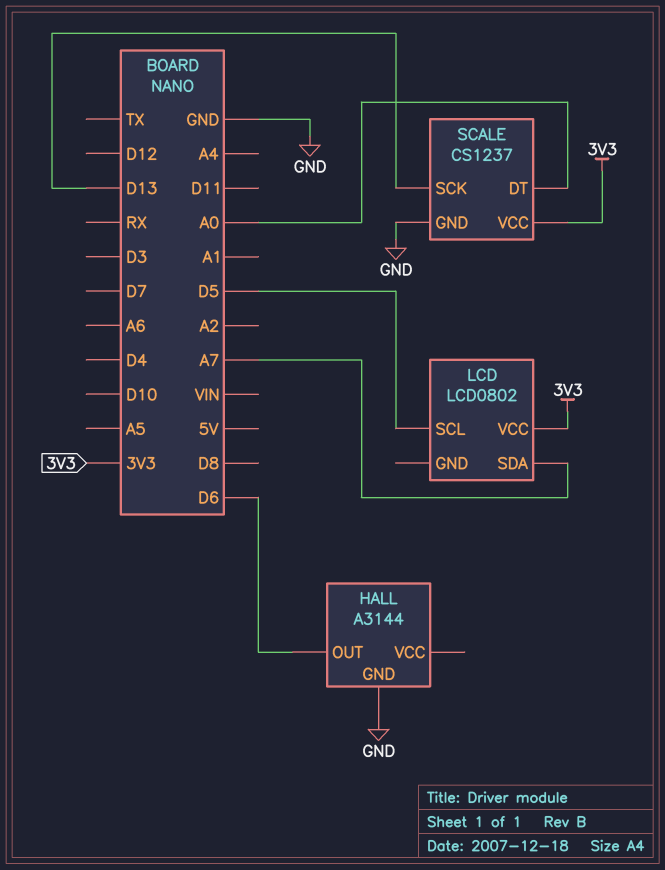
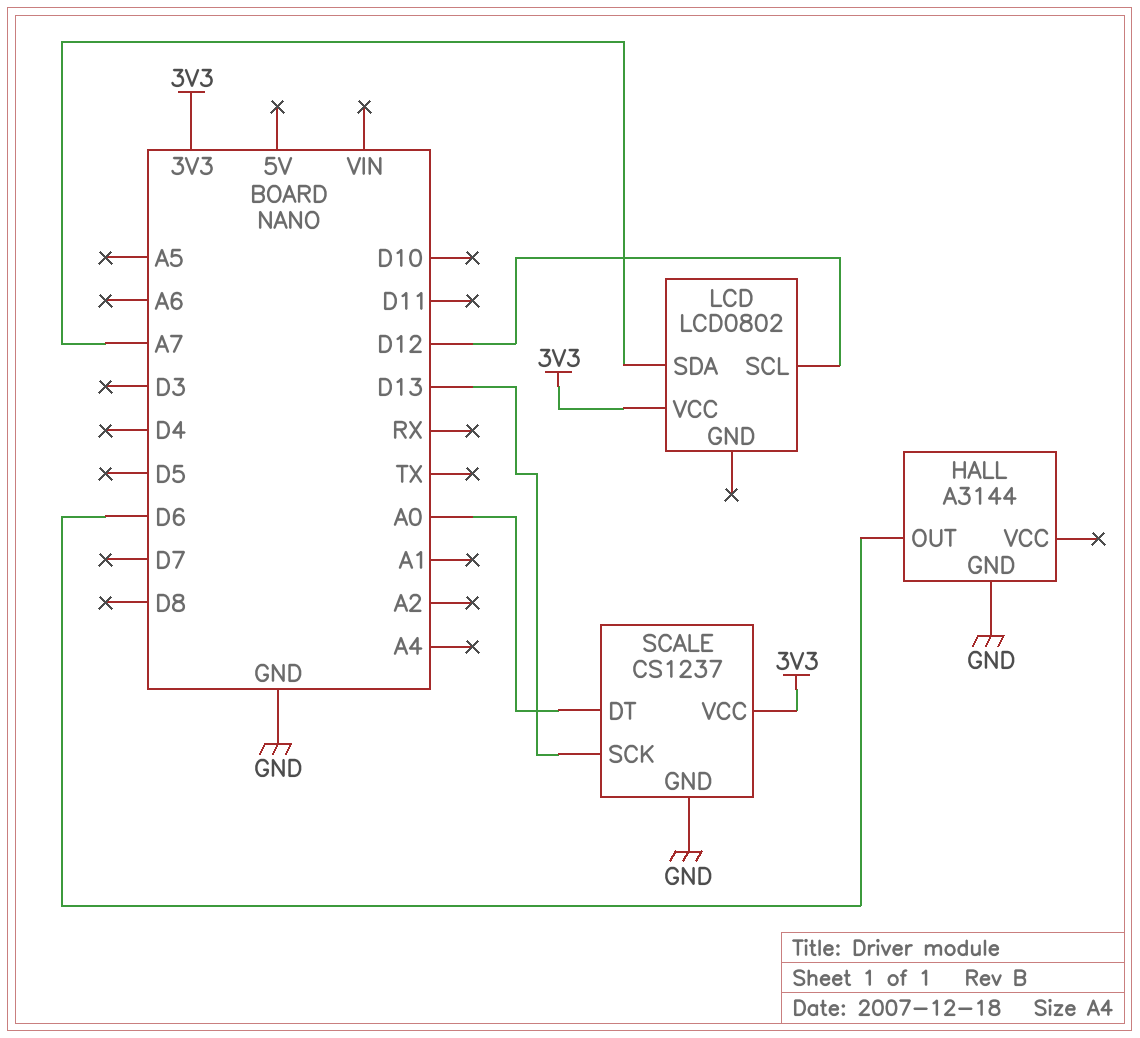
LCD pin SCL: D5 -> D12

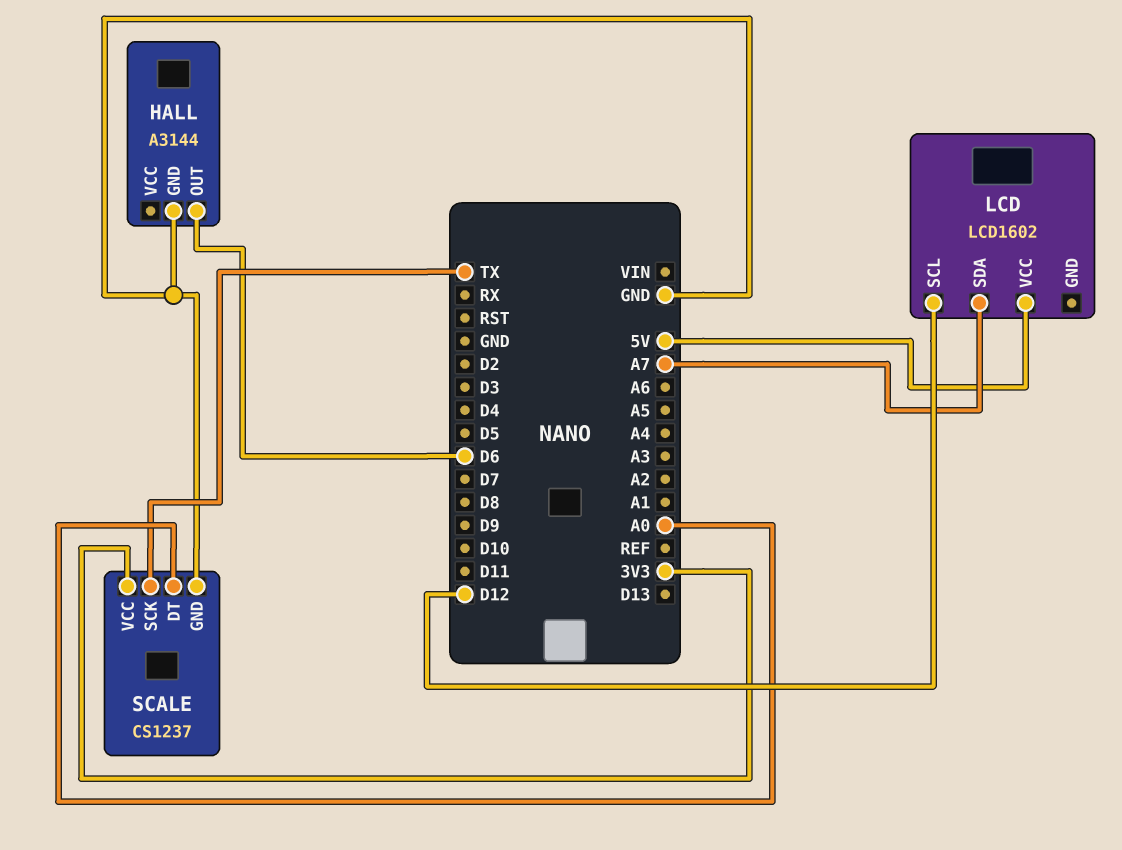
LCD: LCD0802 -> LCD1602
LCD pin VCC: 3V3 -> 5V
SCALE pin SCK: D13 -> TX

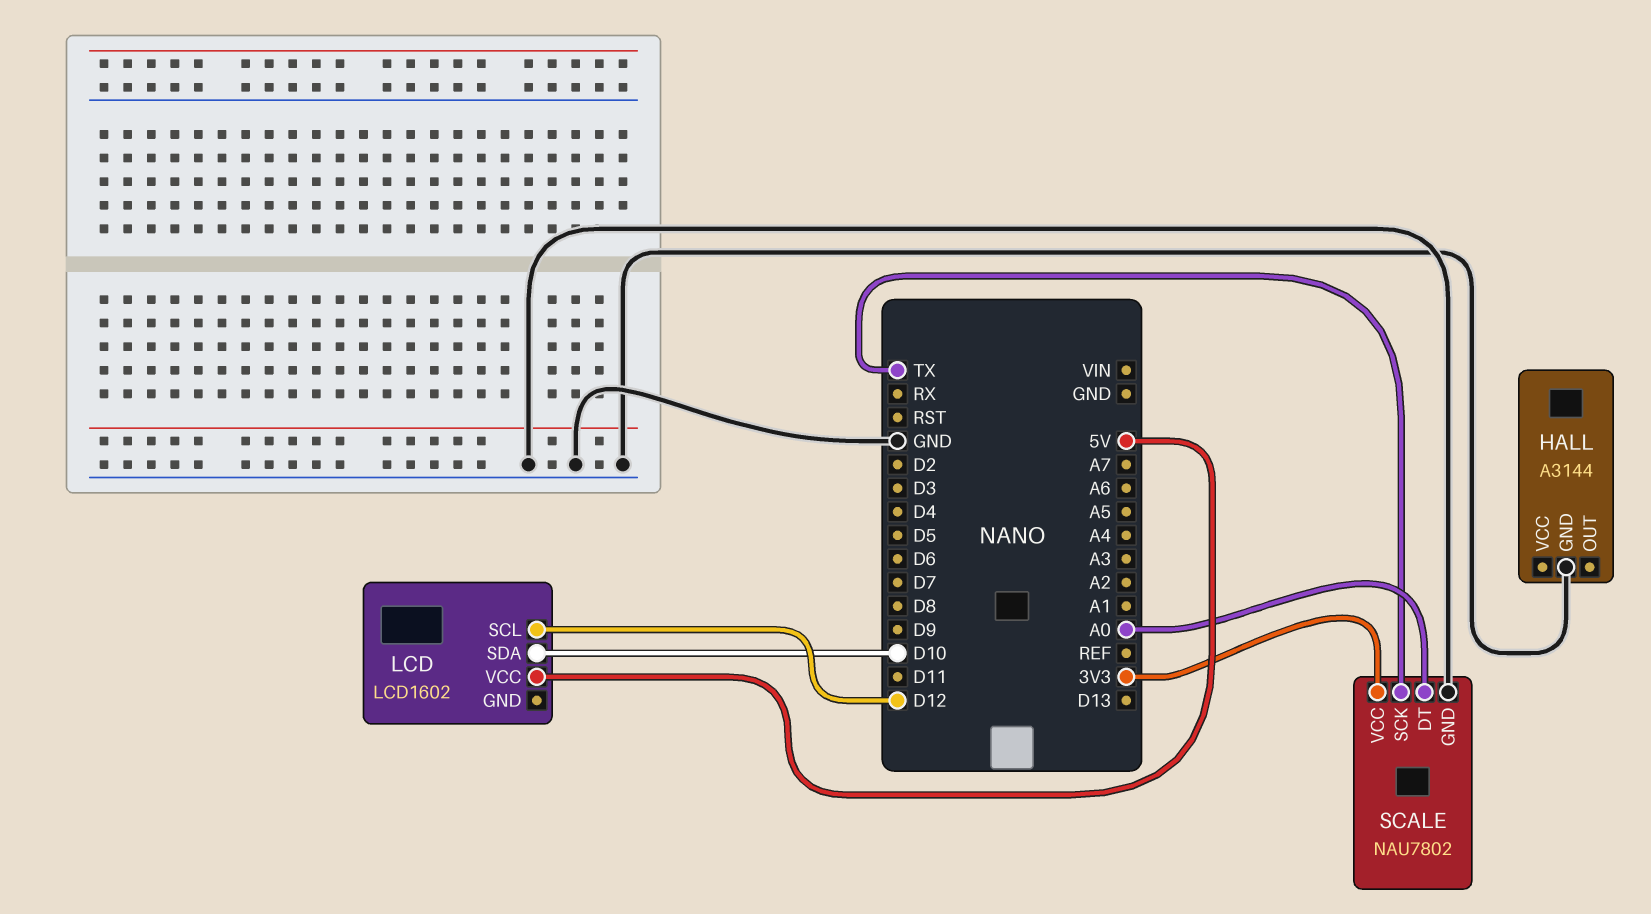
HALL pin OUT: D6 -> none
LCD pin SDA: A7 -> D10
SCALE: CS1237 -> NAU7802

